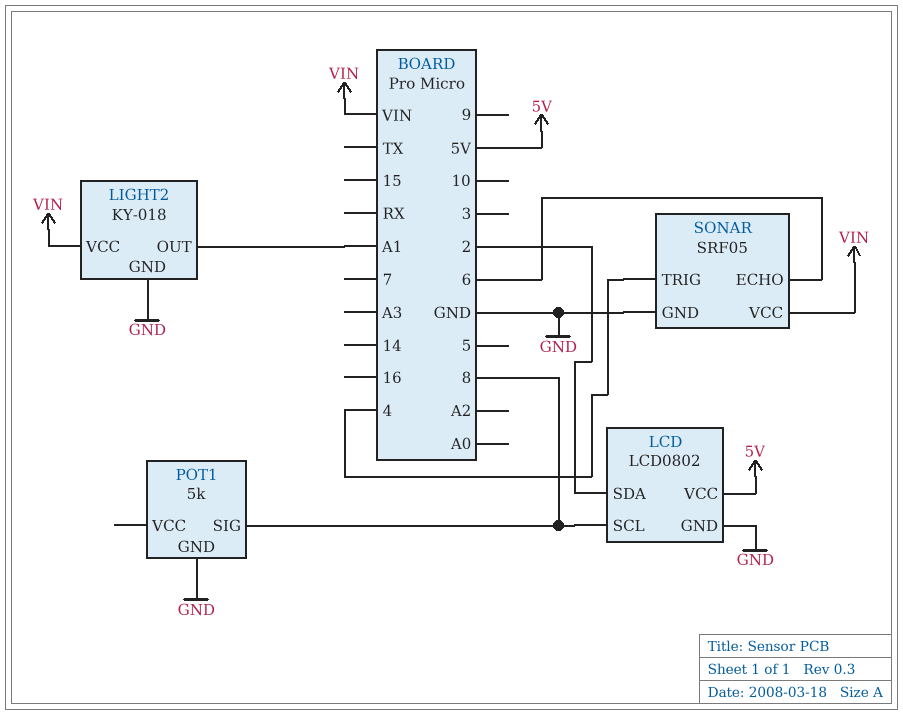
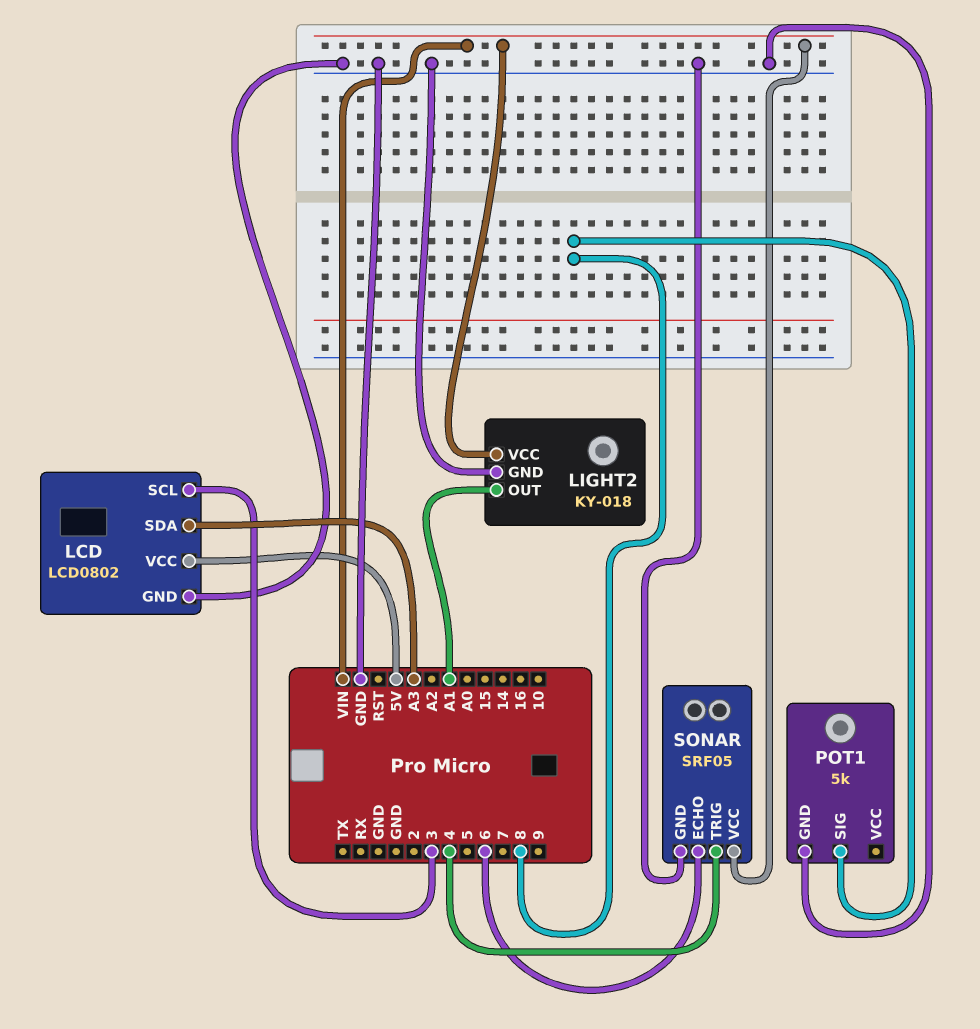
LCD pin SCL: 8 -> 3
LCD pin SDA: 2 -> A3

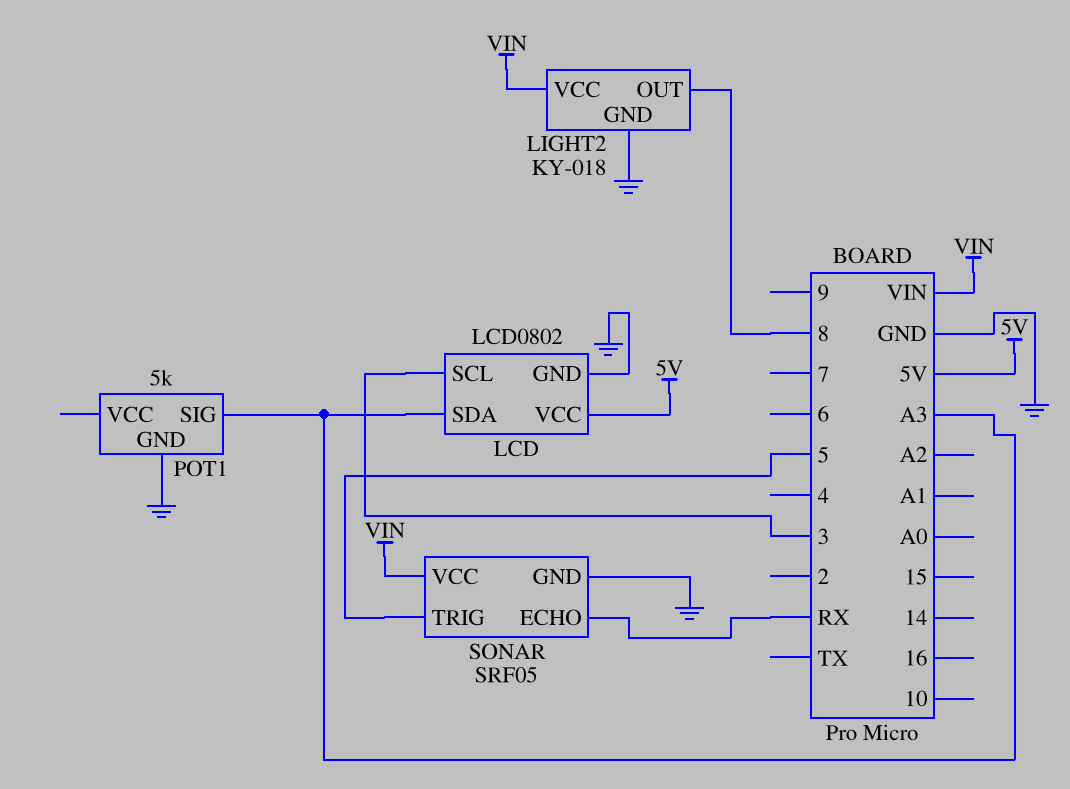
LIGHT2 pin OUT: A1 -> 8
POT1 pin SIG: 8 -> A3
SONAR pin ECHO: 6 -> RX
SONAR pin TRIG: 4 -> 5

